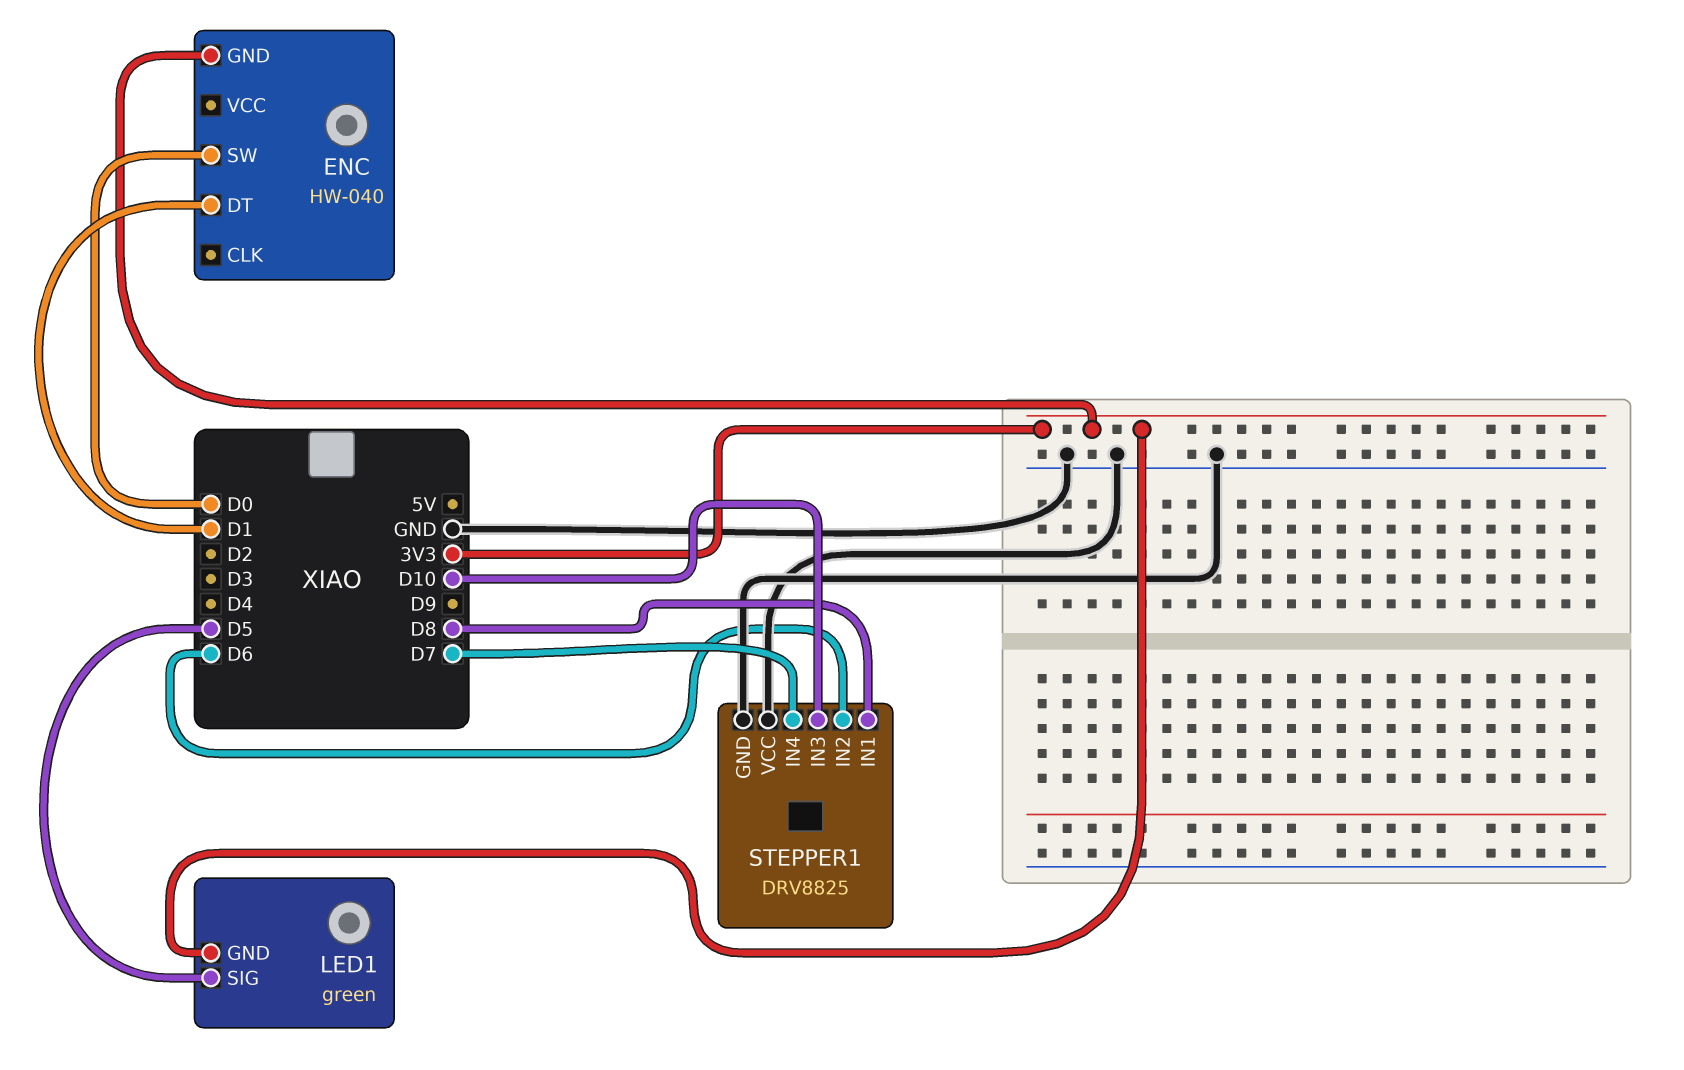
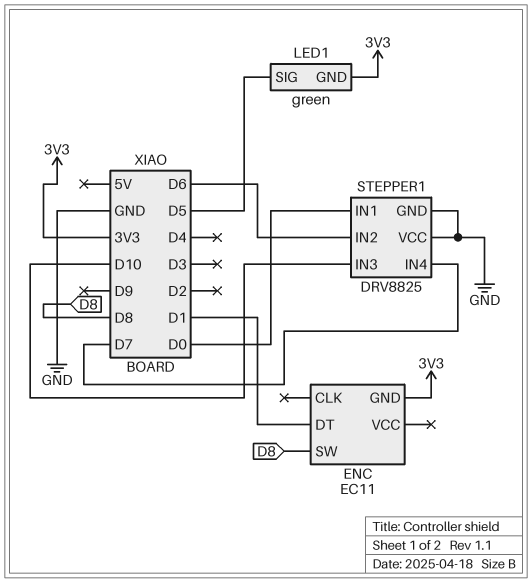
ENC: HW-040 -> EC11
ENC pin SW: D0 -> D8
STEPPER1 pin IN1: D8 -> D0

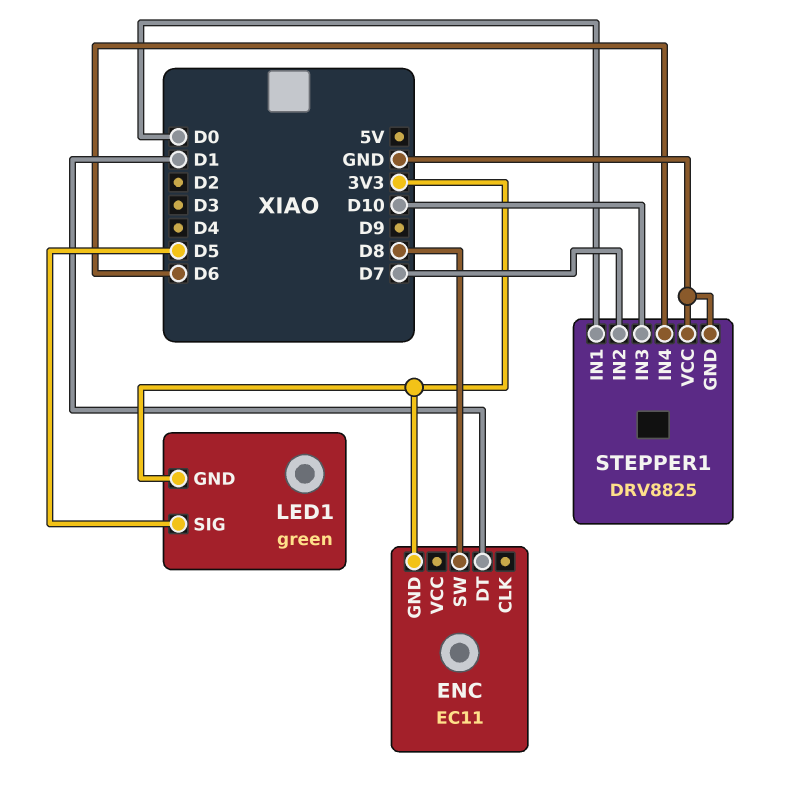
STEPPER1 pin IN2: D6 -> D7
STEPPER1 pin IN4: D7 -> D6

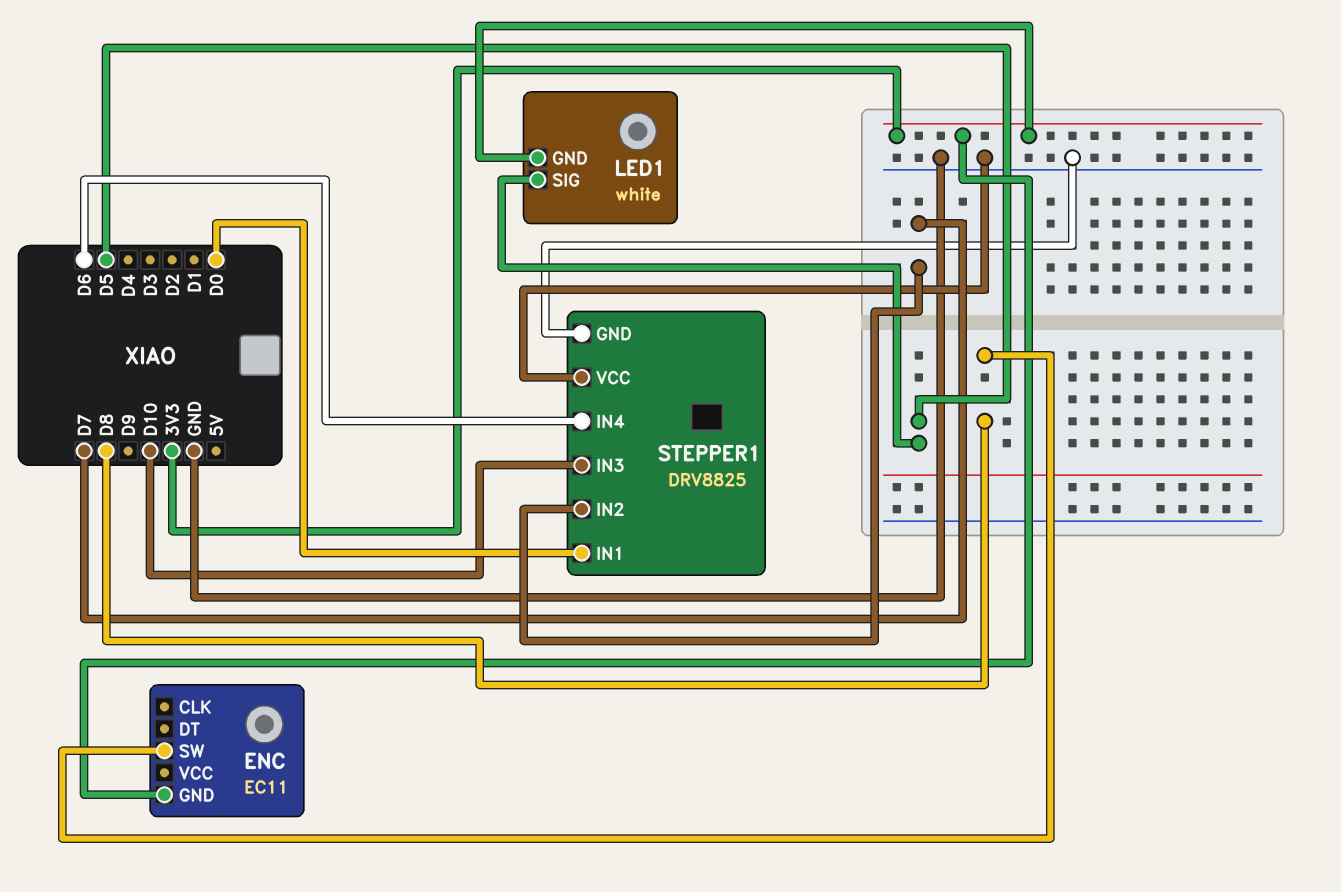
ENC pin DT: D1 -> none
LED1: green -> white

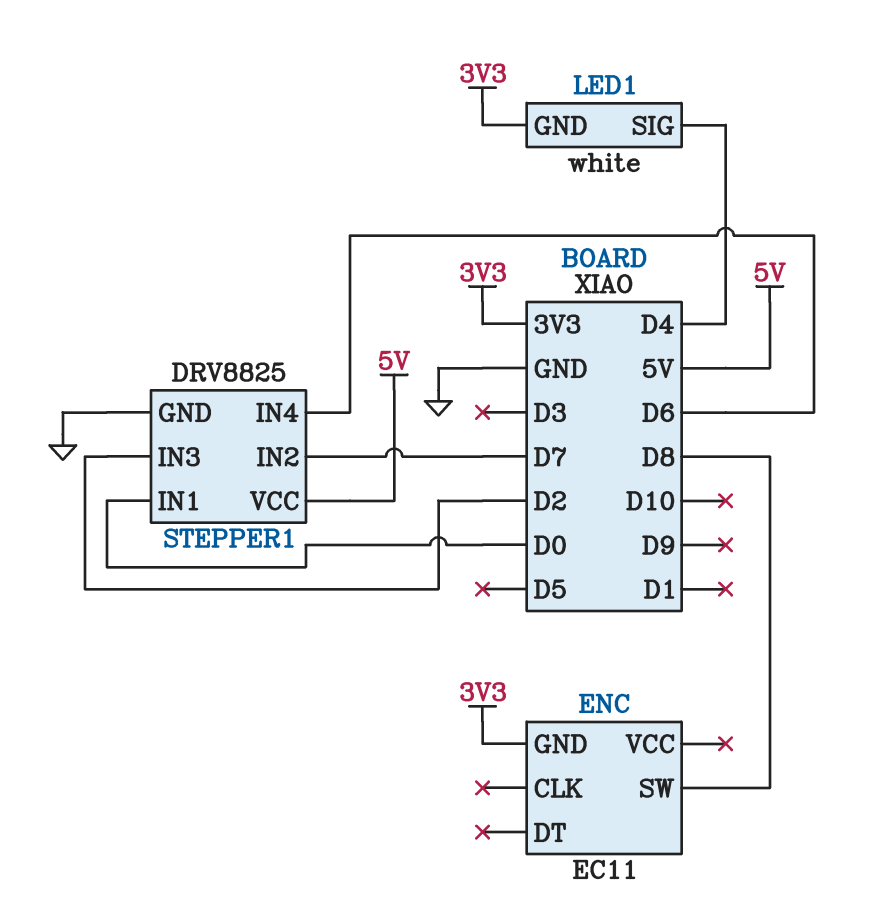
LED1 pin SIG: D5 -> D4
STEPPER1 pin IN3: D10 -> D2
STEPPER1 pin VCC: GND -> 5V

